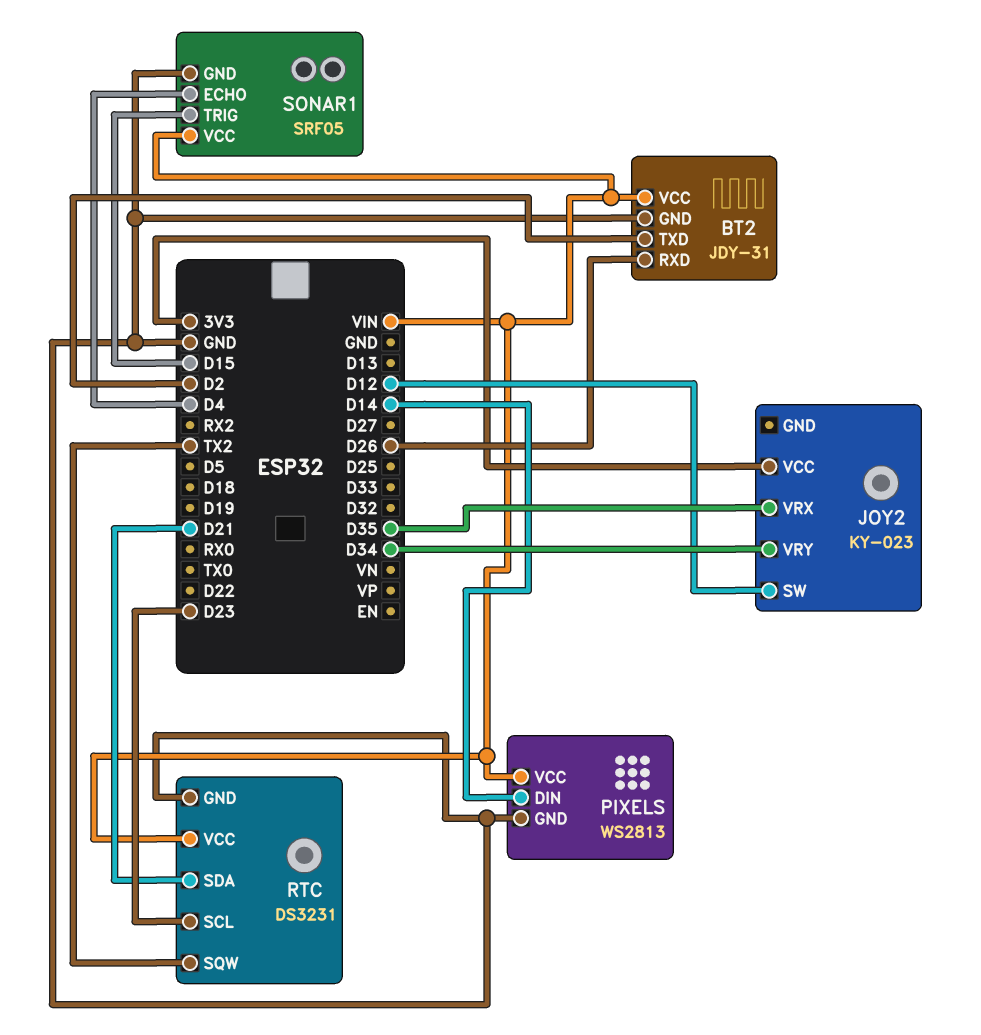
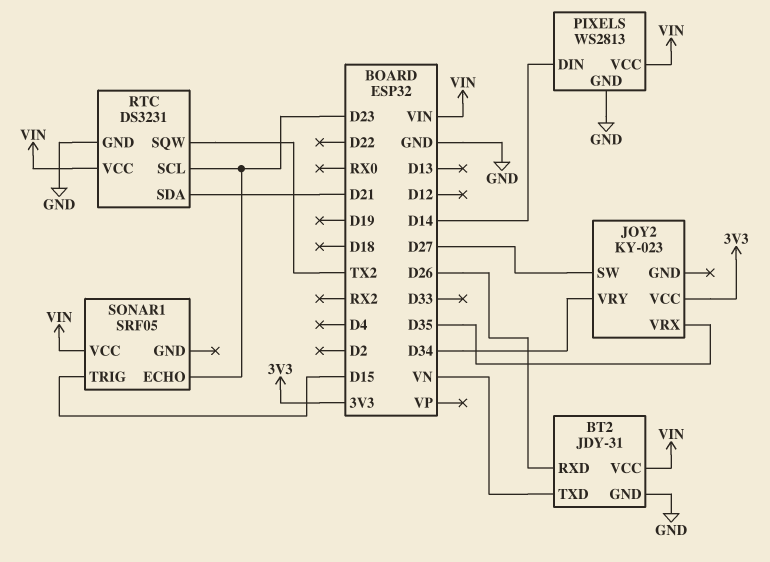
BT2 pin TXD: D2 -> VN
JOY2 pin SW: D12 -> D27
SONAR1 pin ECHO: D4 -> D23
SONAR1 pin GND: GND -> none

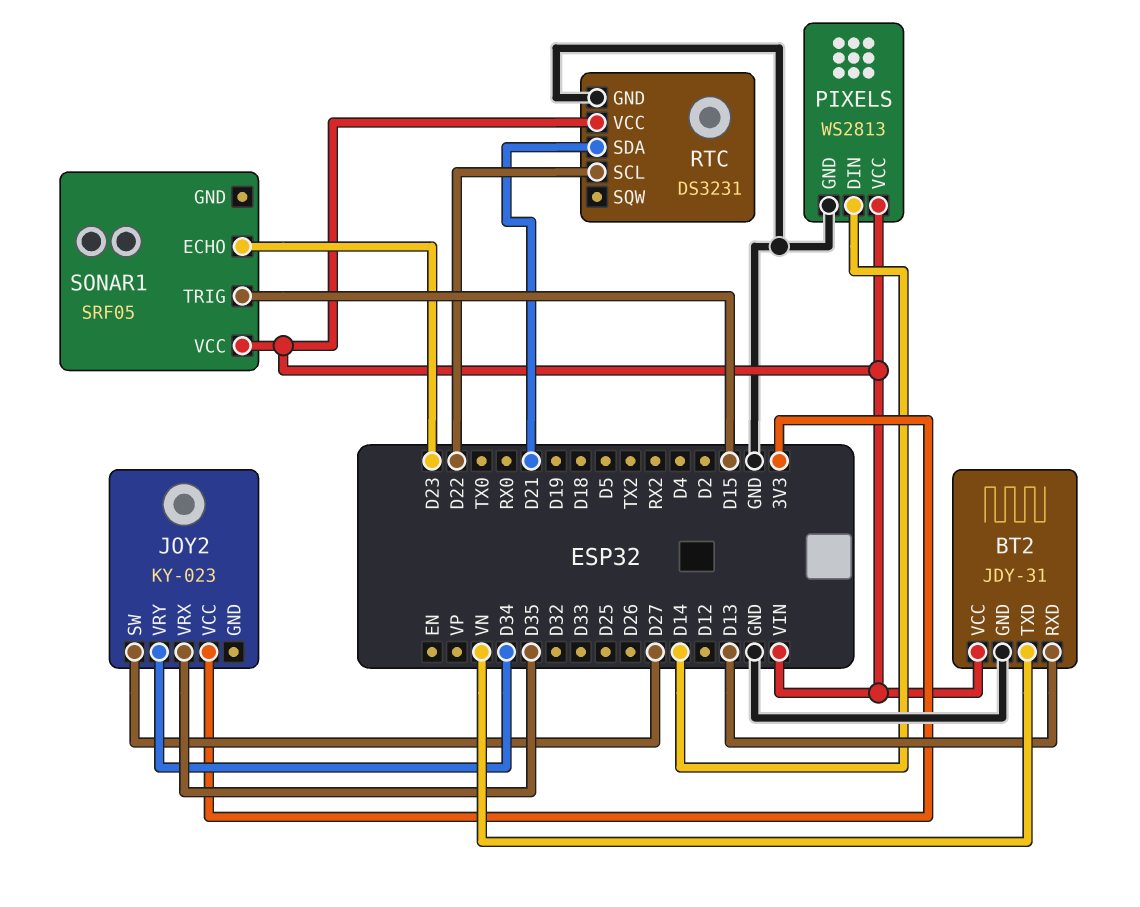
BT2 pin RXD: D26 -> D13
RTC pin SCL: D23 -> D22
RTC pin SQW: TX2 -> none

